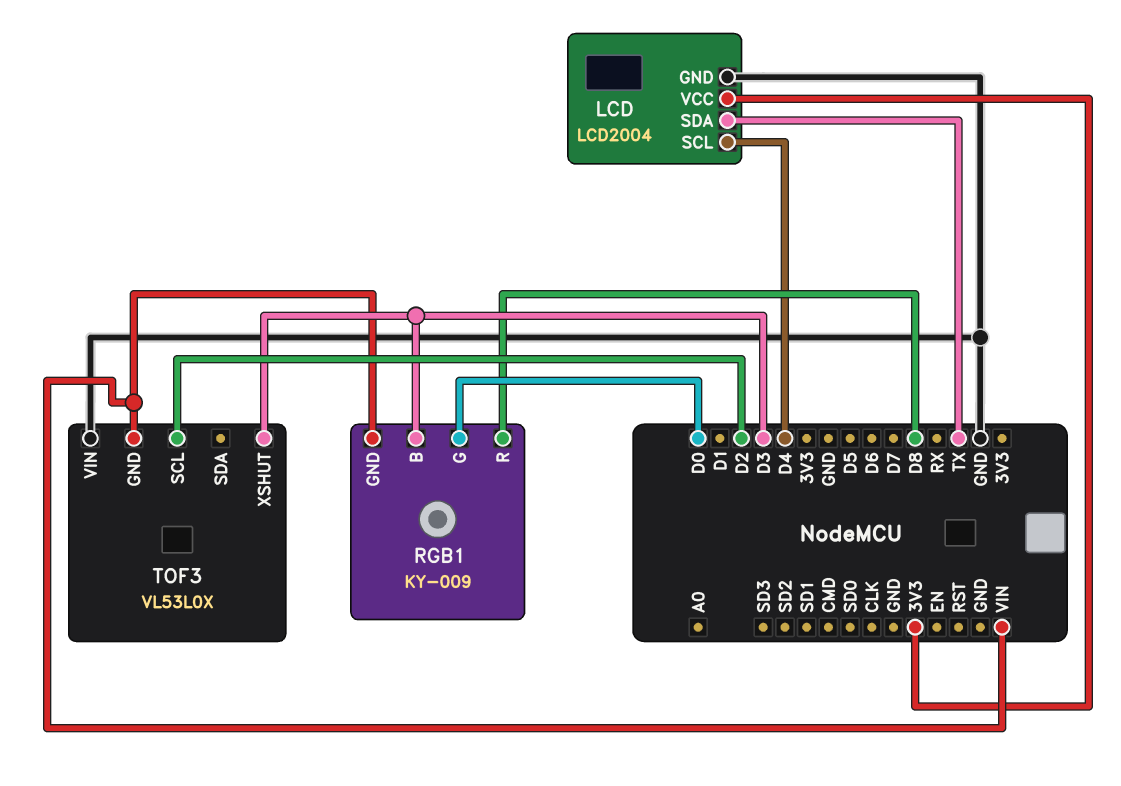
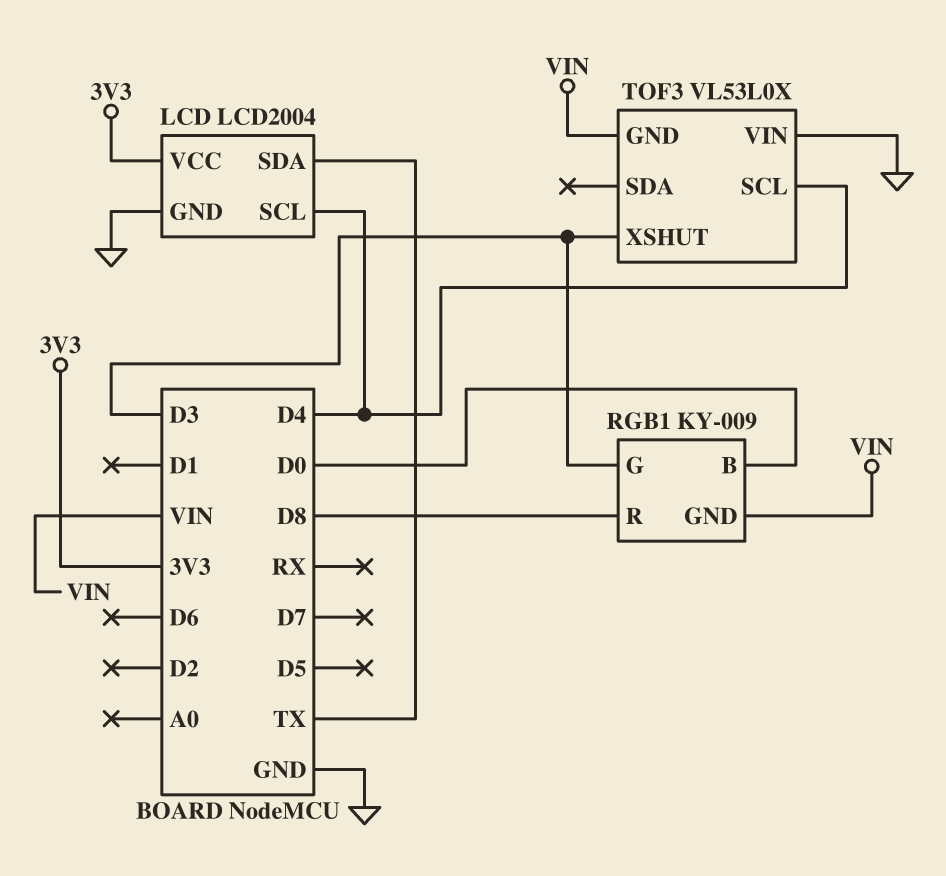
RGB1 pin B: D3 -> D0
RGB1 pin G: D0 -> D3
TOF3 pin SCL: D2 -> D4

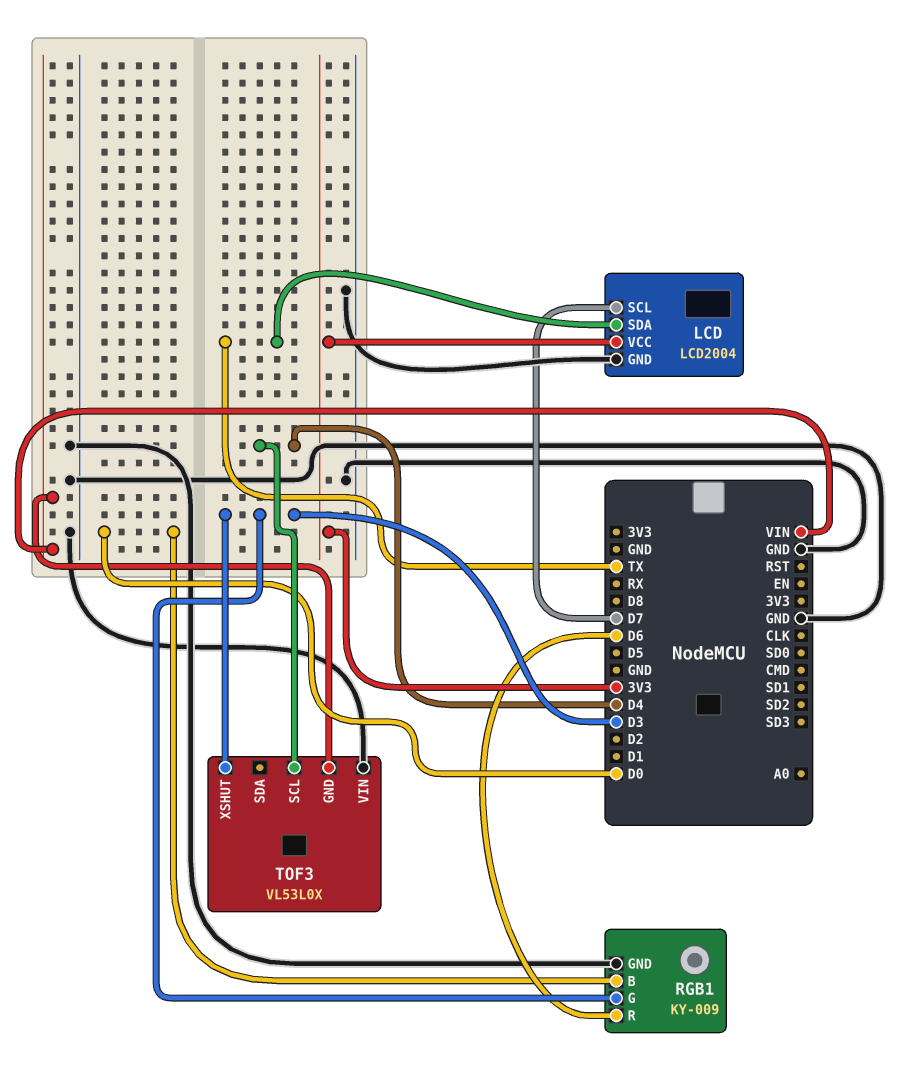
LCD pin SCL: D4 -> D7
RGB1 pin GND: VIN -> GND
RGB1 pin R: D8 -> D6

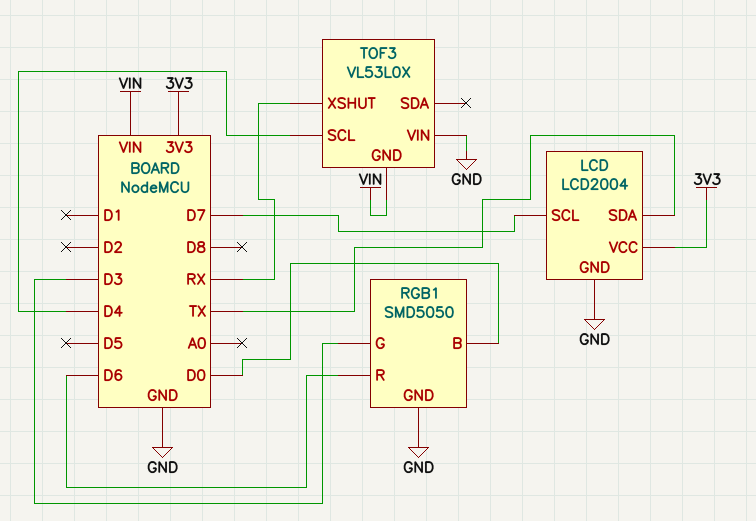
RGB1: KY-009 -> SMD5050
TOF3 pin XSHUT: D3 -> RX

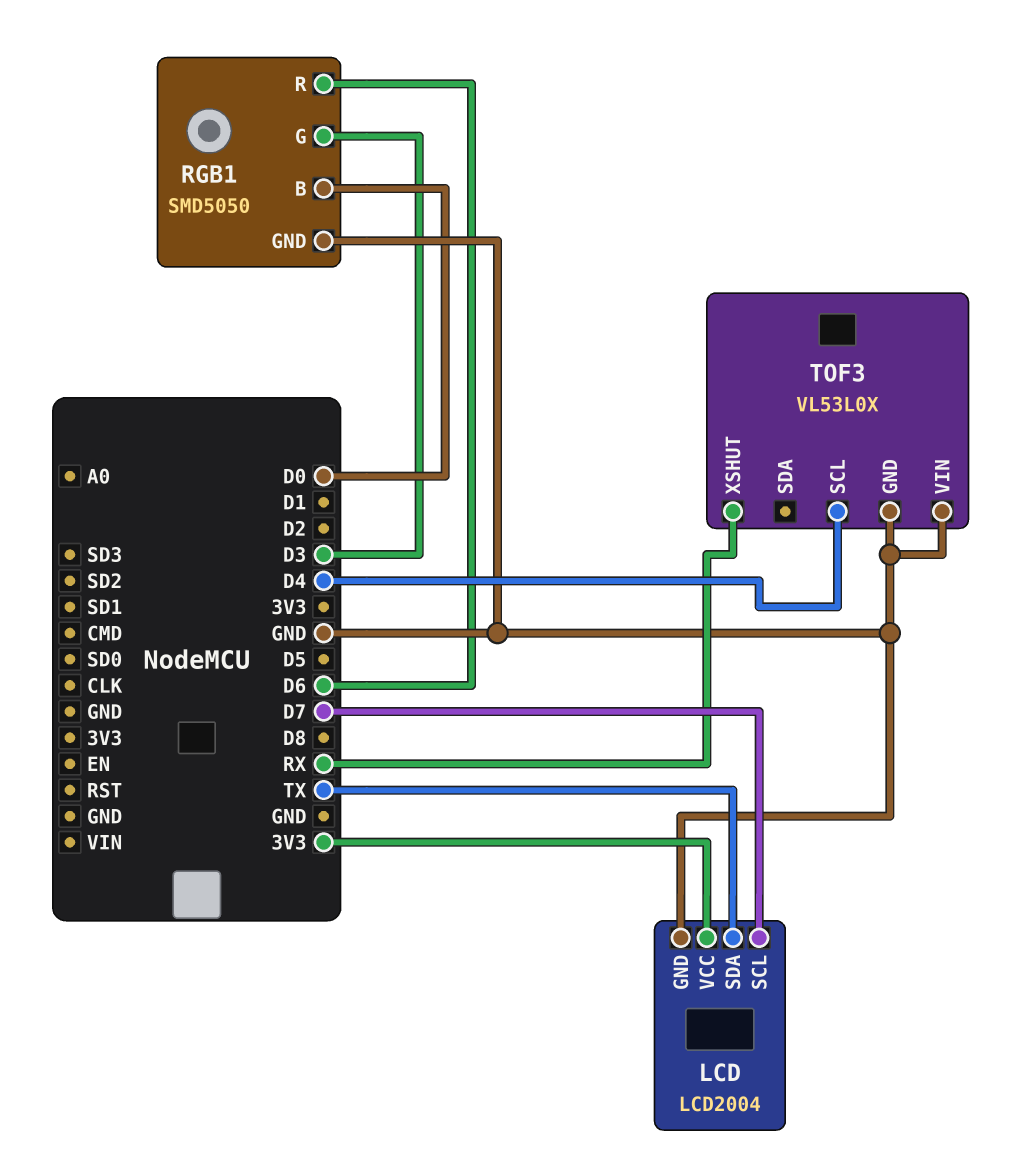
TOF3 pin GND: VIN -> GND

